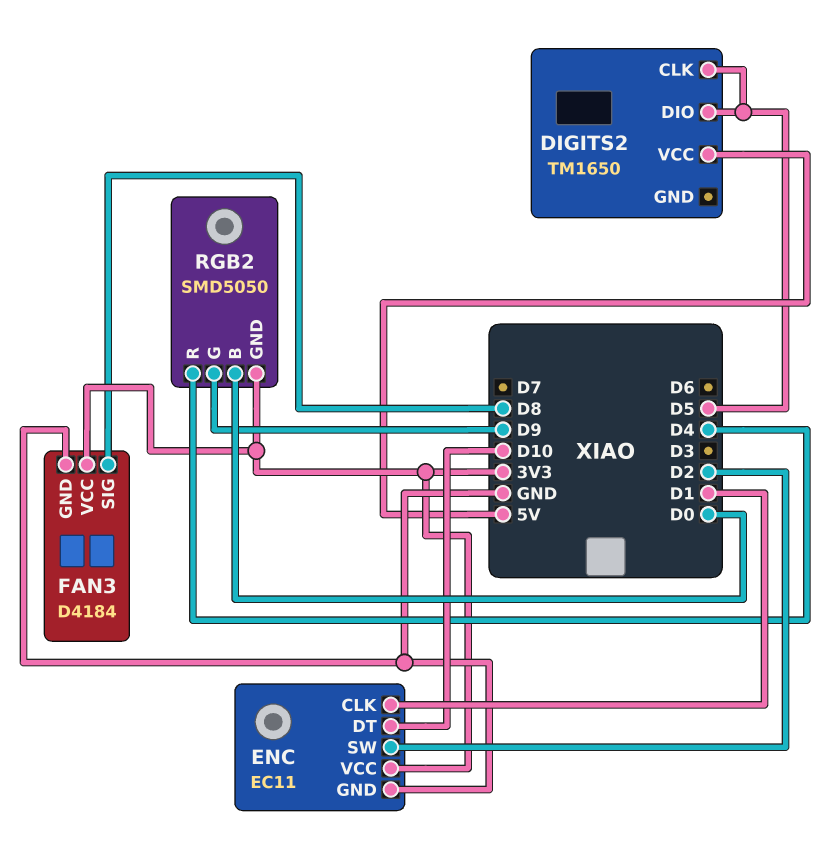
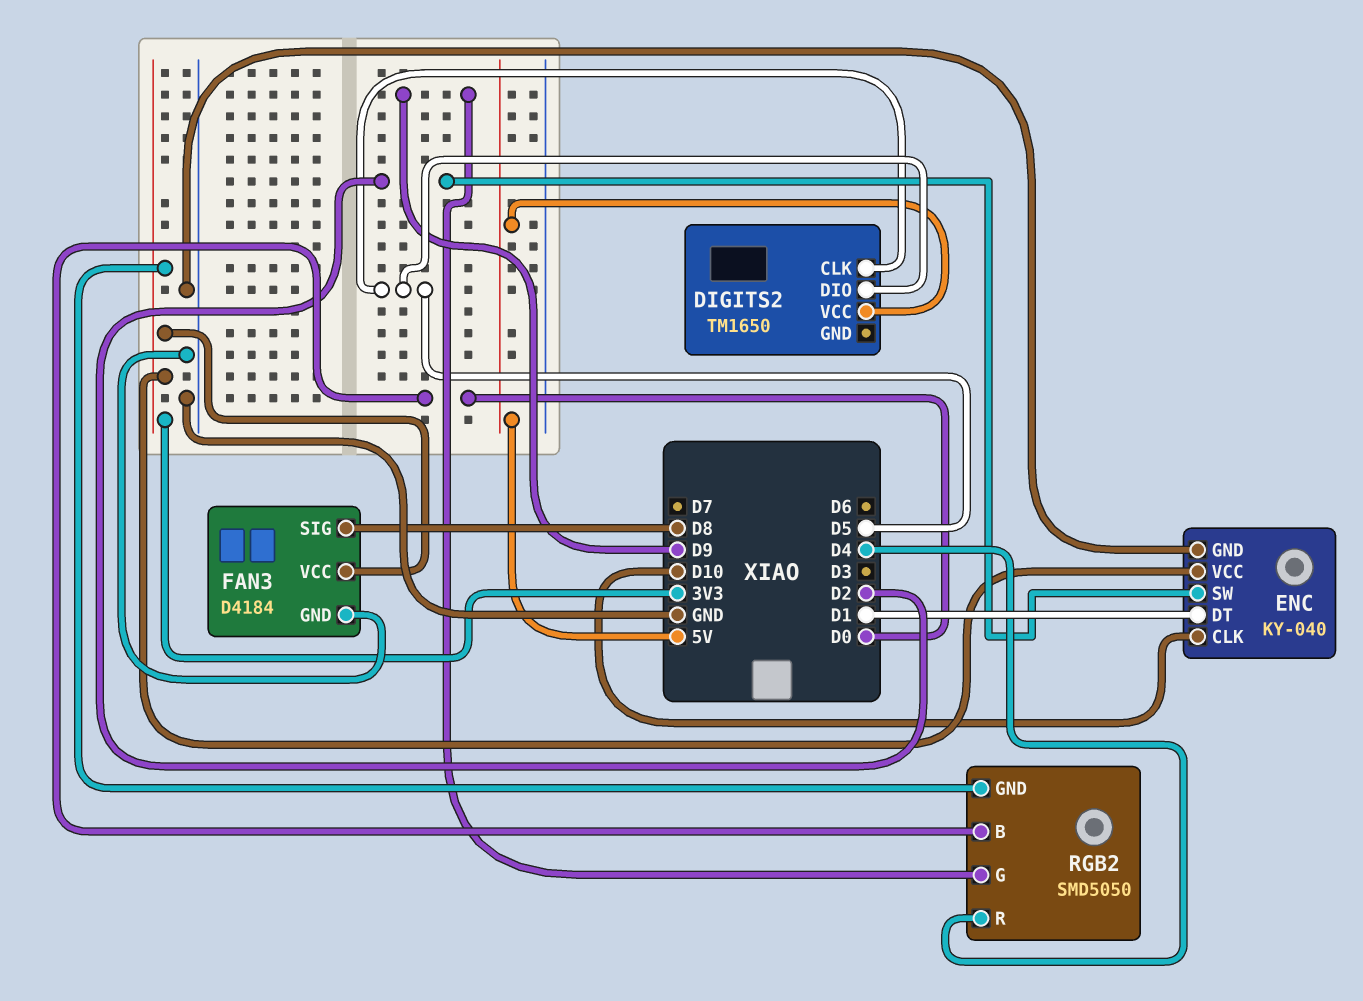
ENC: EC11 -> KY-040
ENC pin CLK: D1 -> D10
ENC pin DT: D10 -> D1

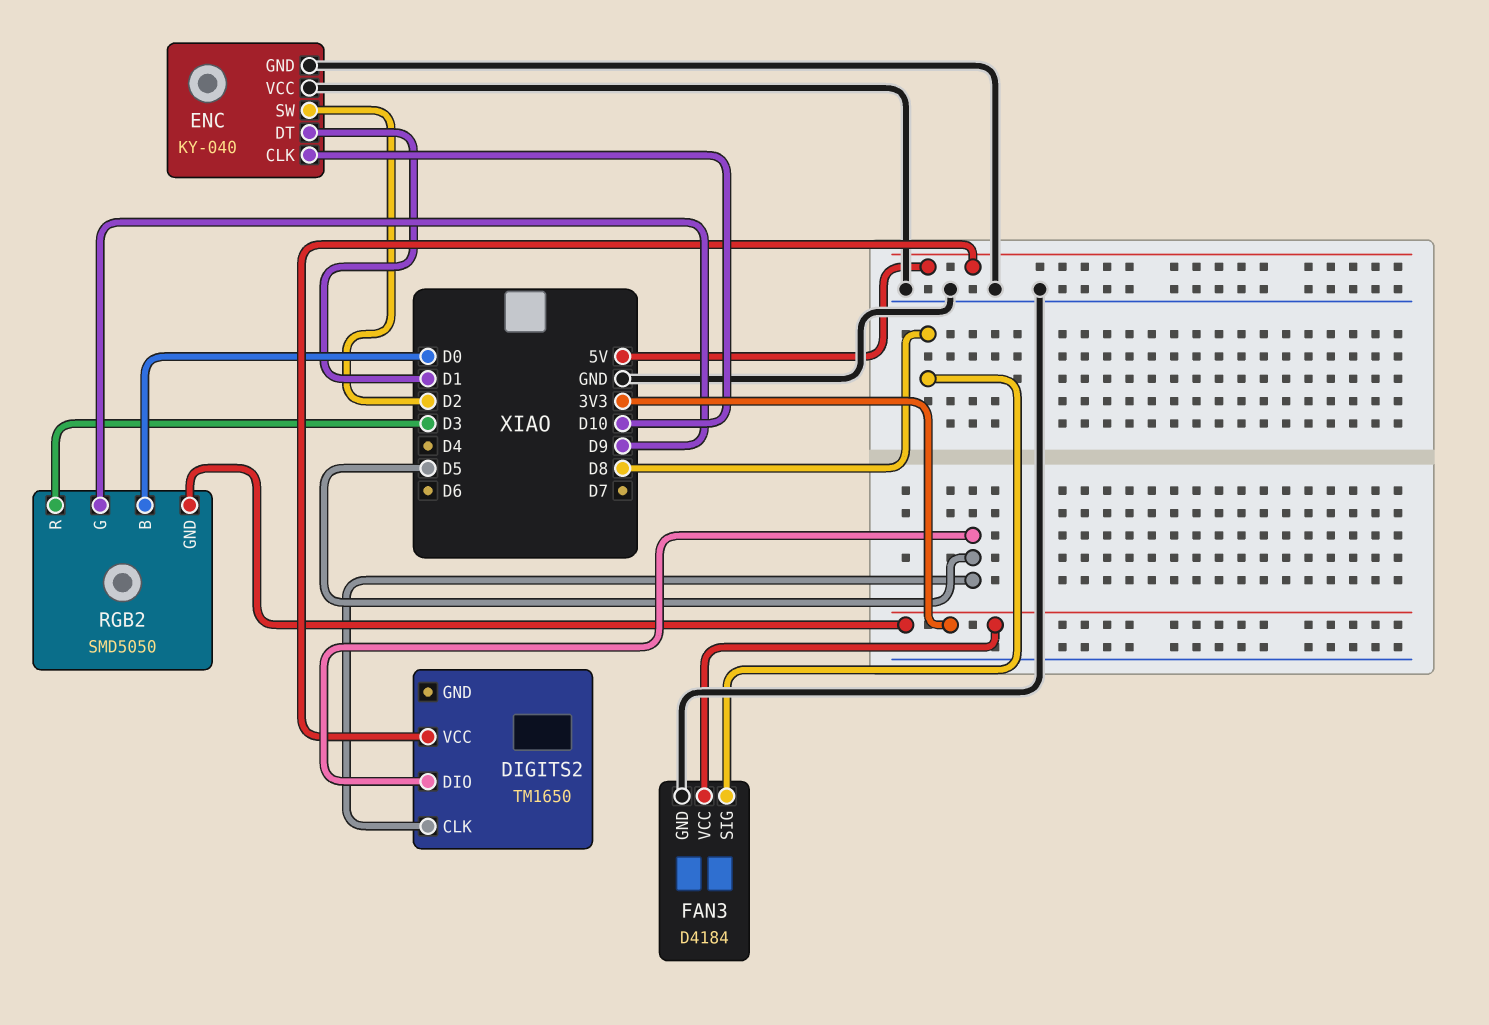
ENC pin VCC: 3V3 -> GND
RGB2 pin R: D4 -> D3

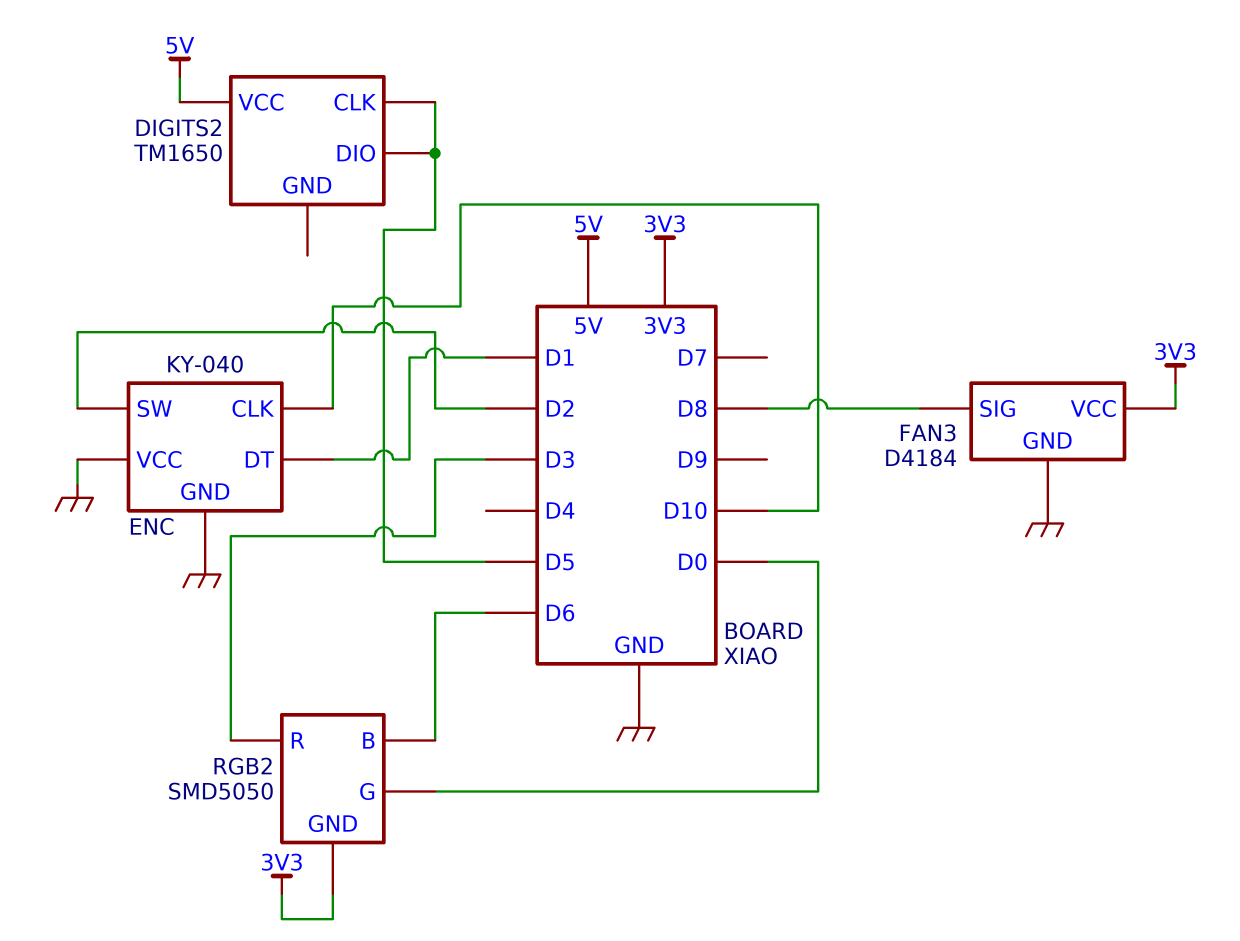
RGB2 pin B: D0 -> D6
RGB2 pin G: D9 -> D0

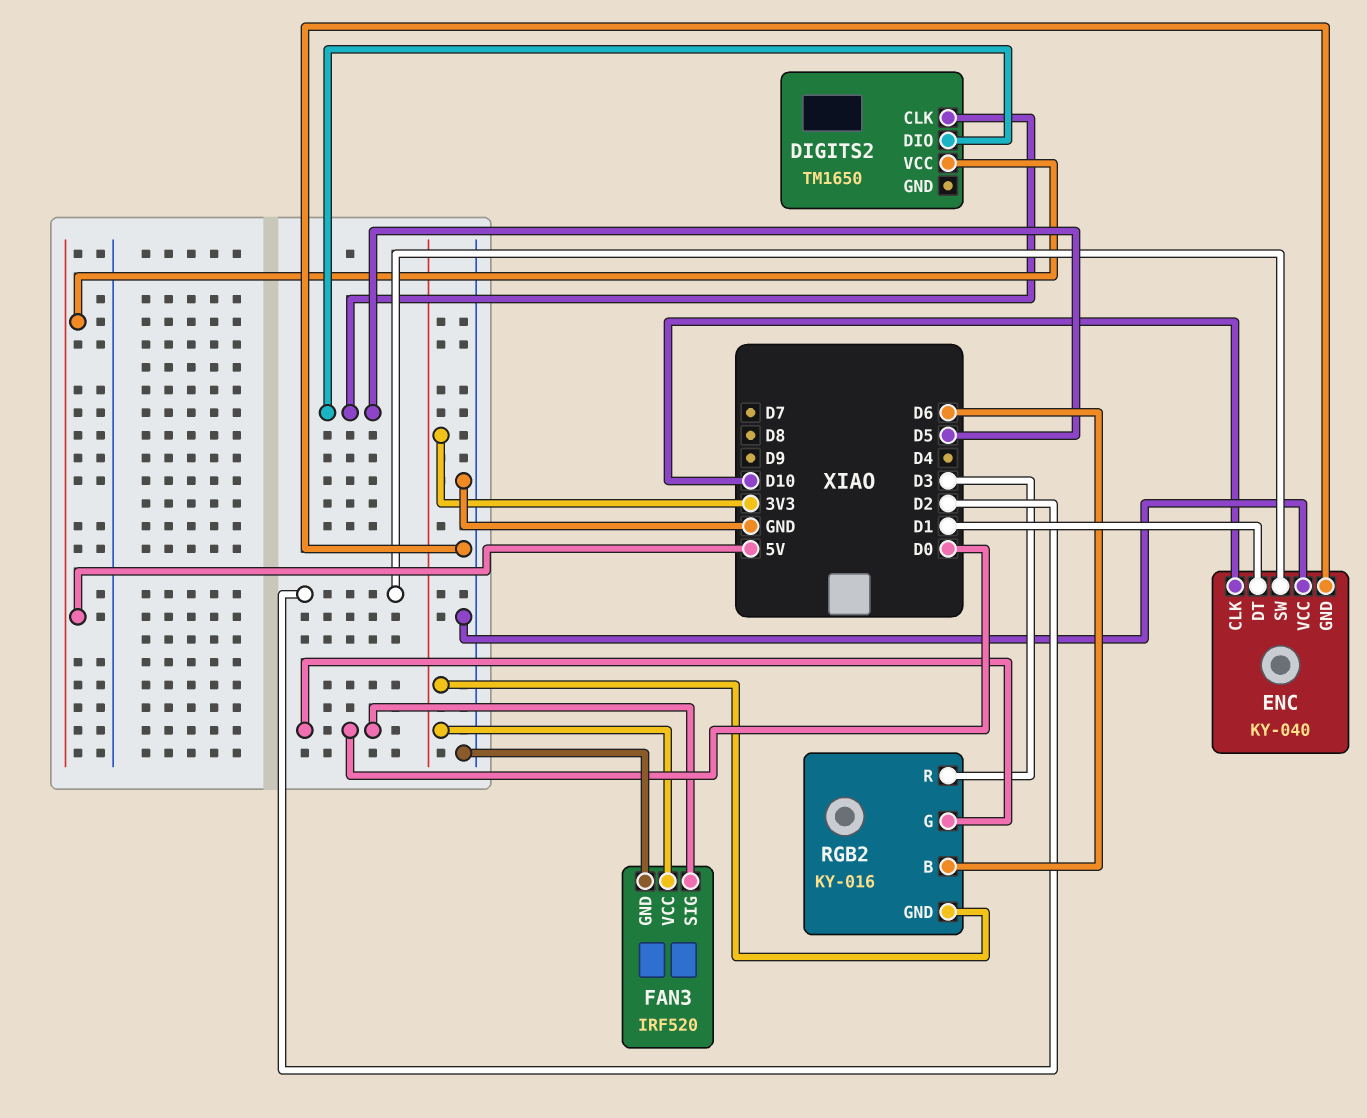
FAN3: D4184 -> IRF520
FAN3 pin SIG: D8 -> D0
RGB2: SMD5050 -> KY-016

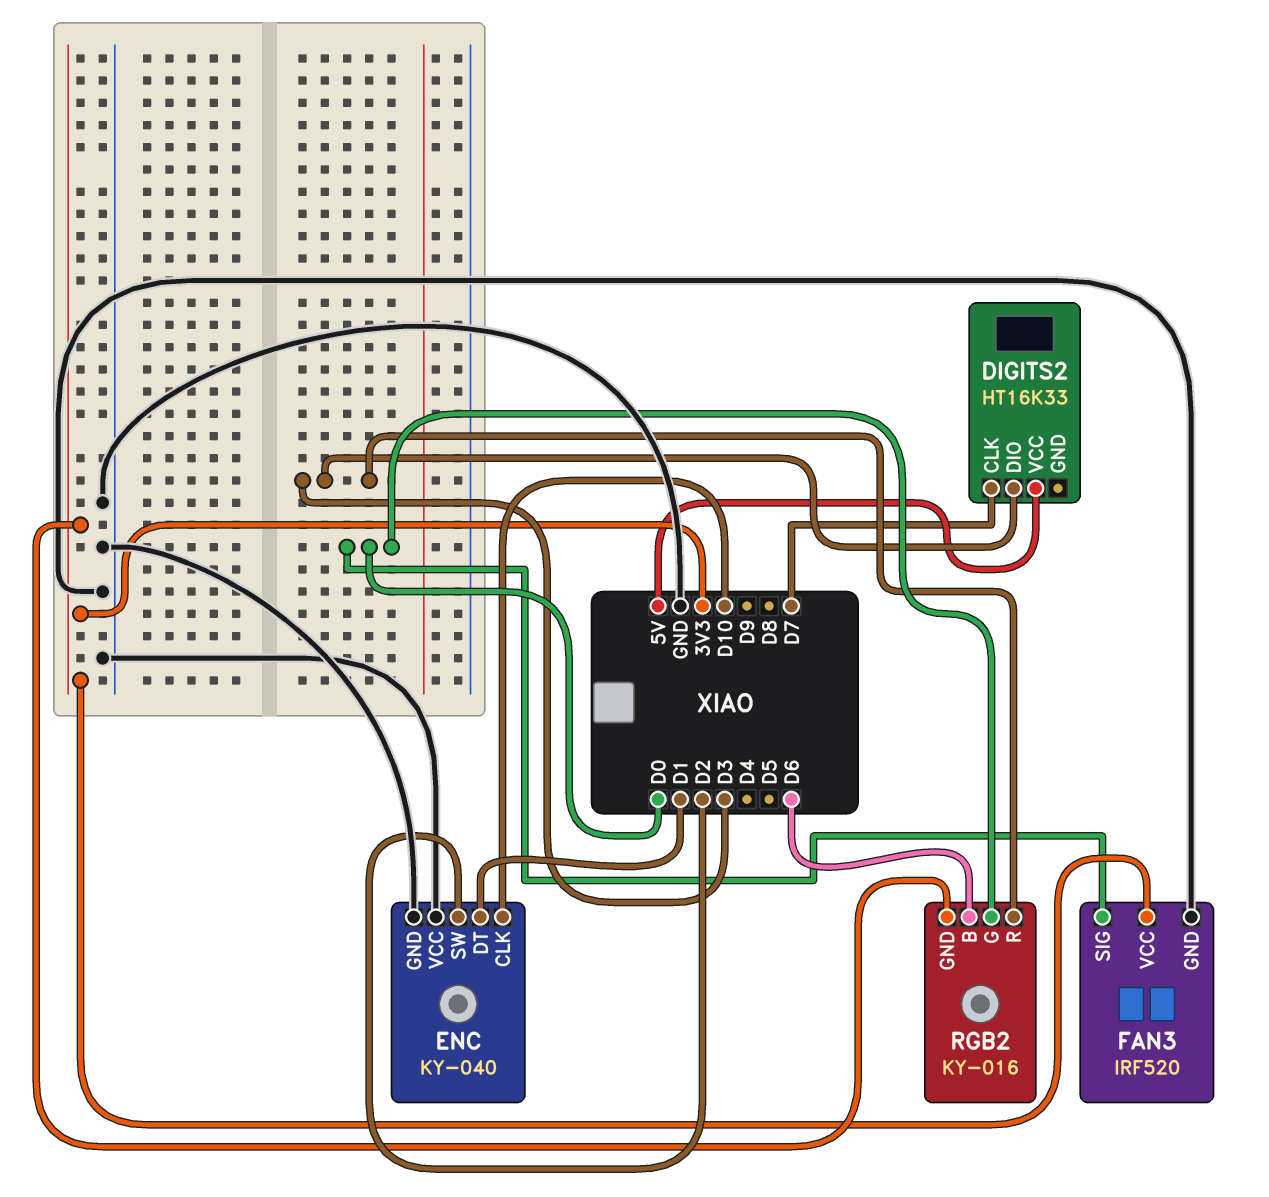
DIGITS2: TM1650 -> HT16K33
DIGITS2 pin CLK: D5 -> D7
DIGITS2 pin DIO: D5 -> D3

